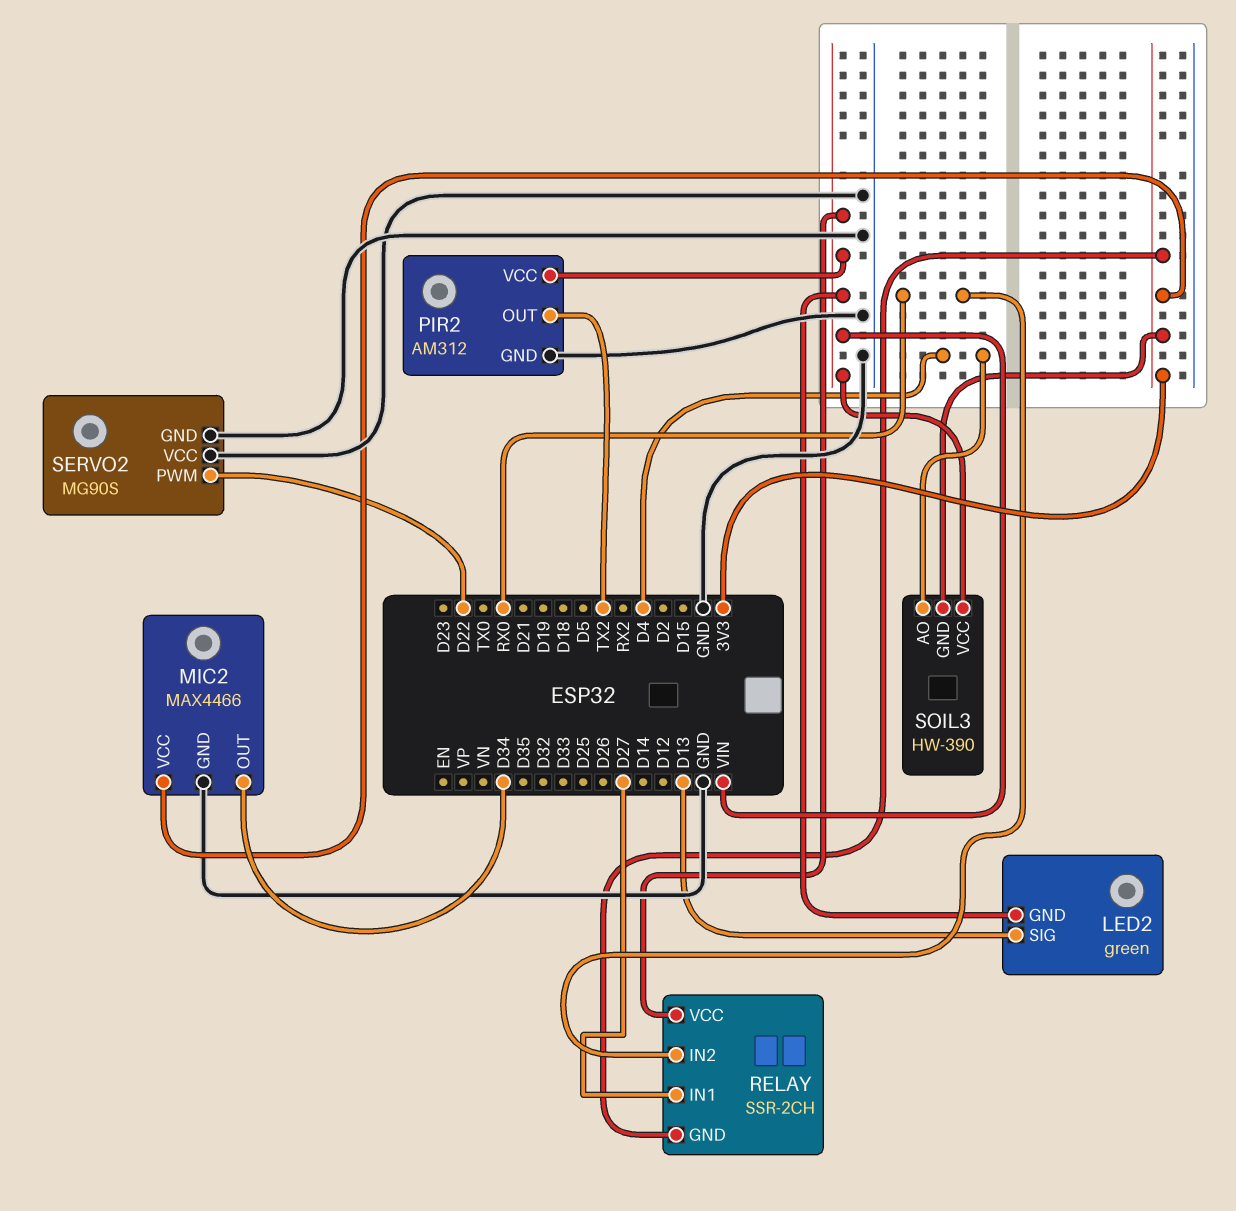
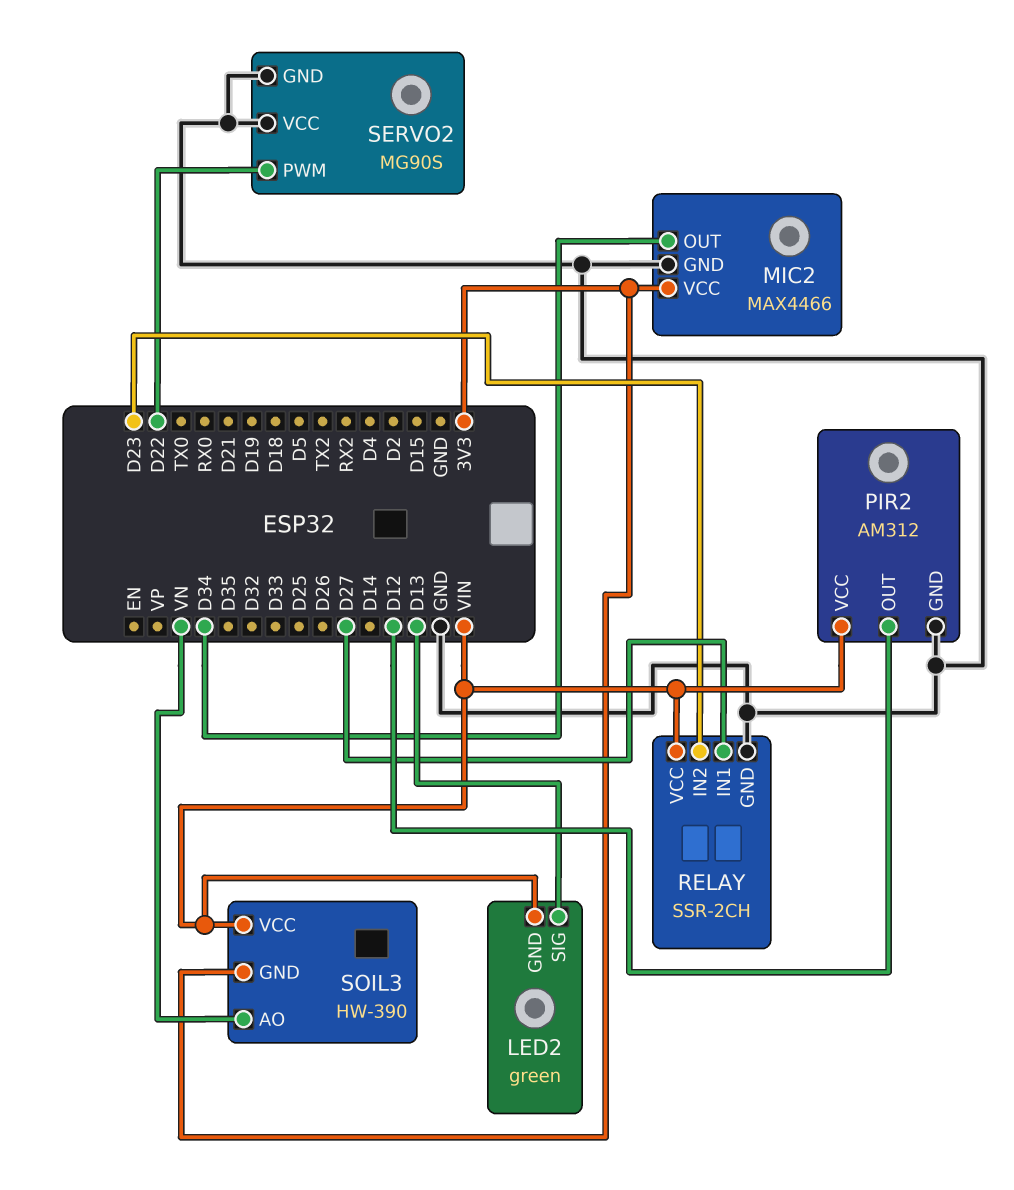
PIR2 pin OUT: TX2 -> D12
RELAY pin GND: 3V3 -> GND
RELAY pin IN2: RX0 -> D23
SOIL3 pin AO: D4 -> VN

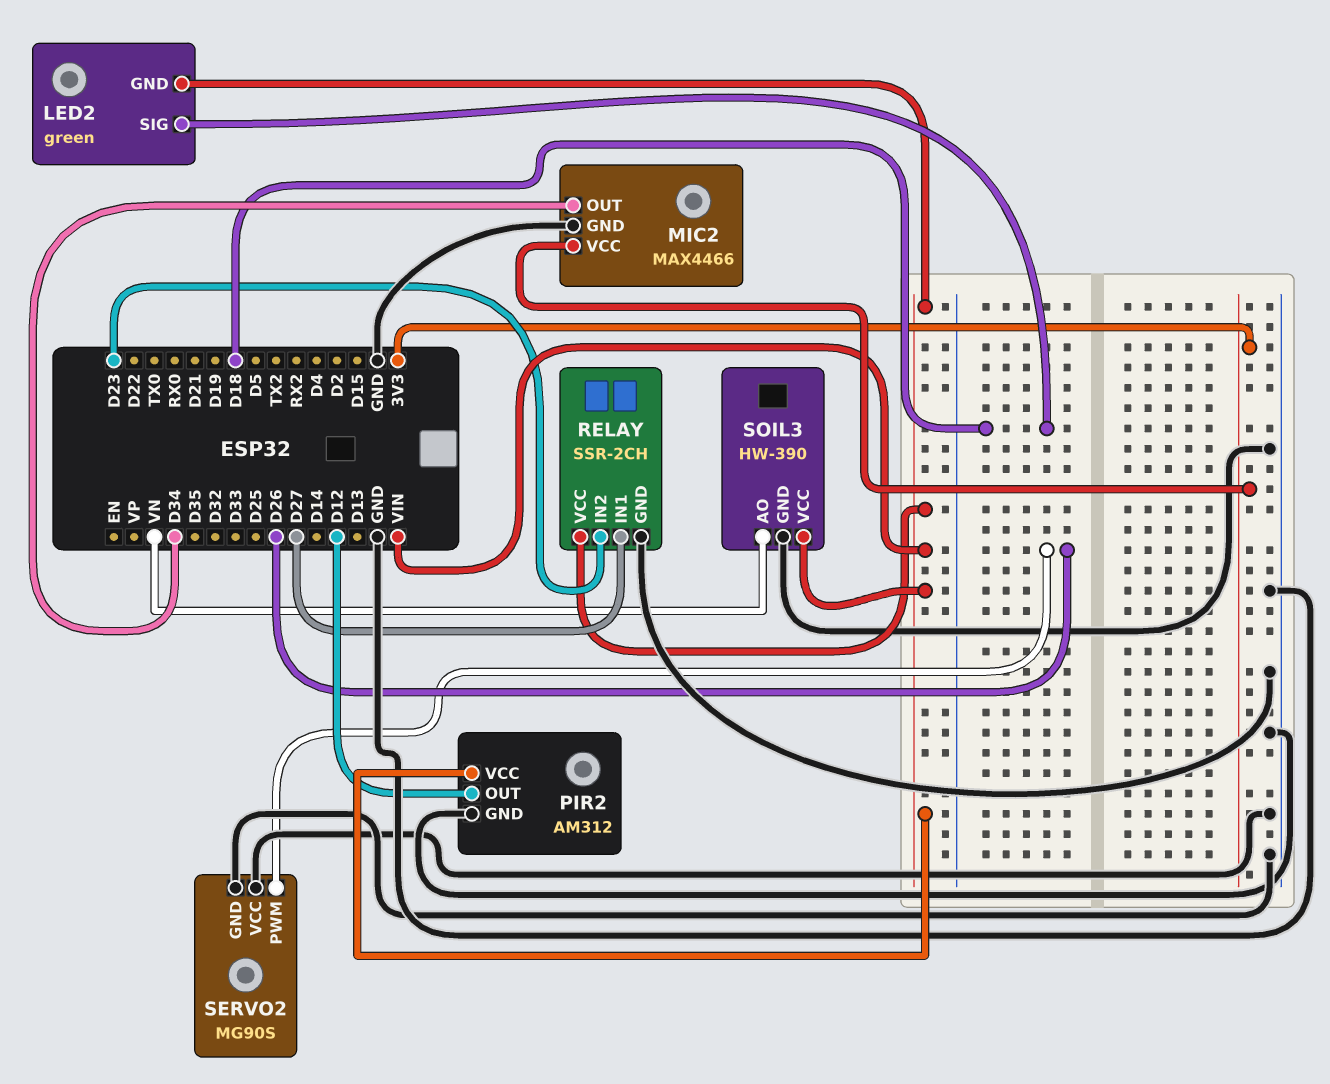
LED2 pin SIG: D13 -> D18
SERVO2 pin PWM: D22 -> D26
SOIL3 pin GND: 3V3 -> GND

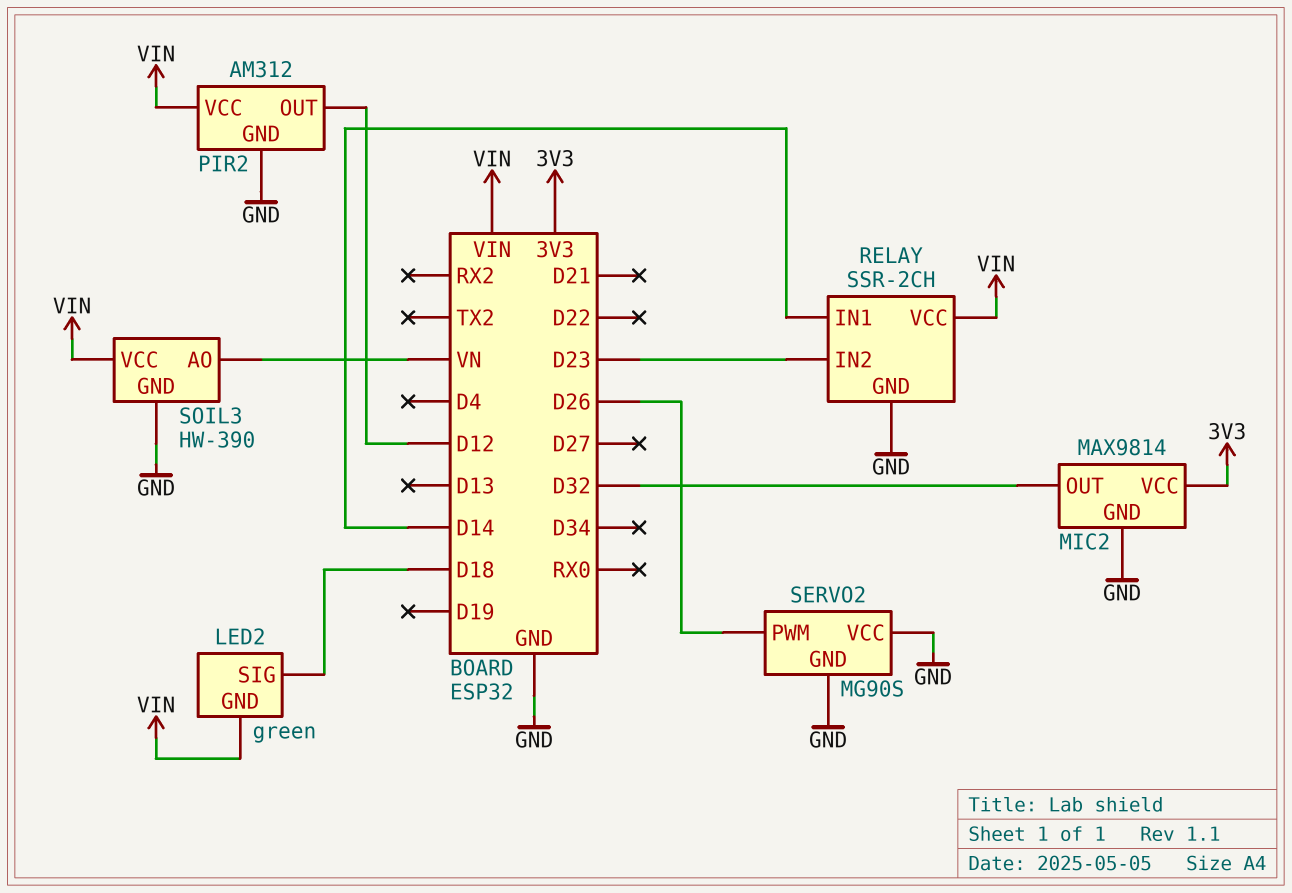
MIC2: MAX4466 -> MAX9814
MIC2 pin OUT: D34 -> D32
RELAY pin IN1: D27 -> D14

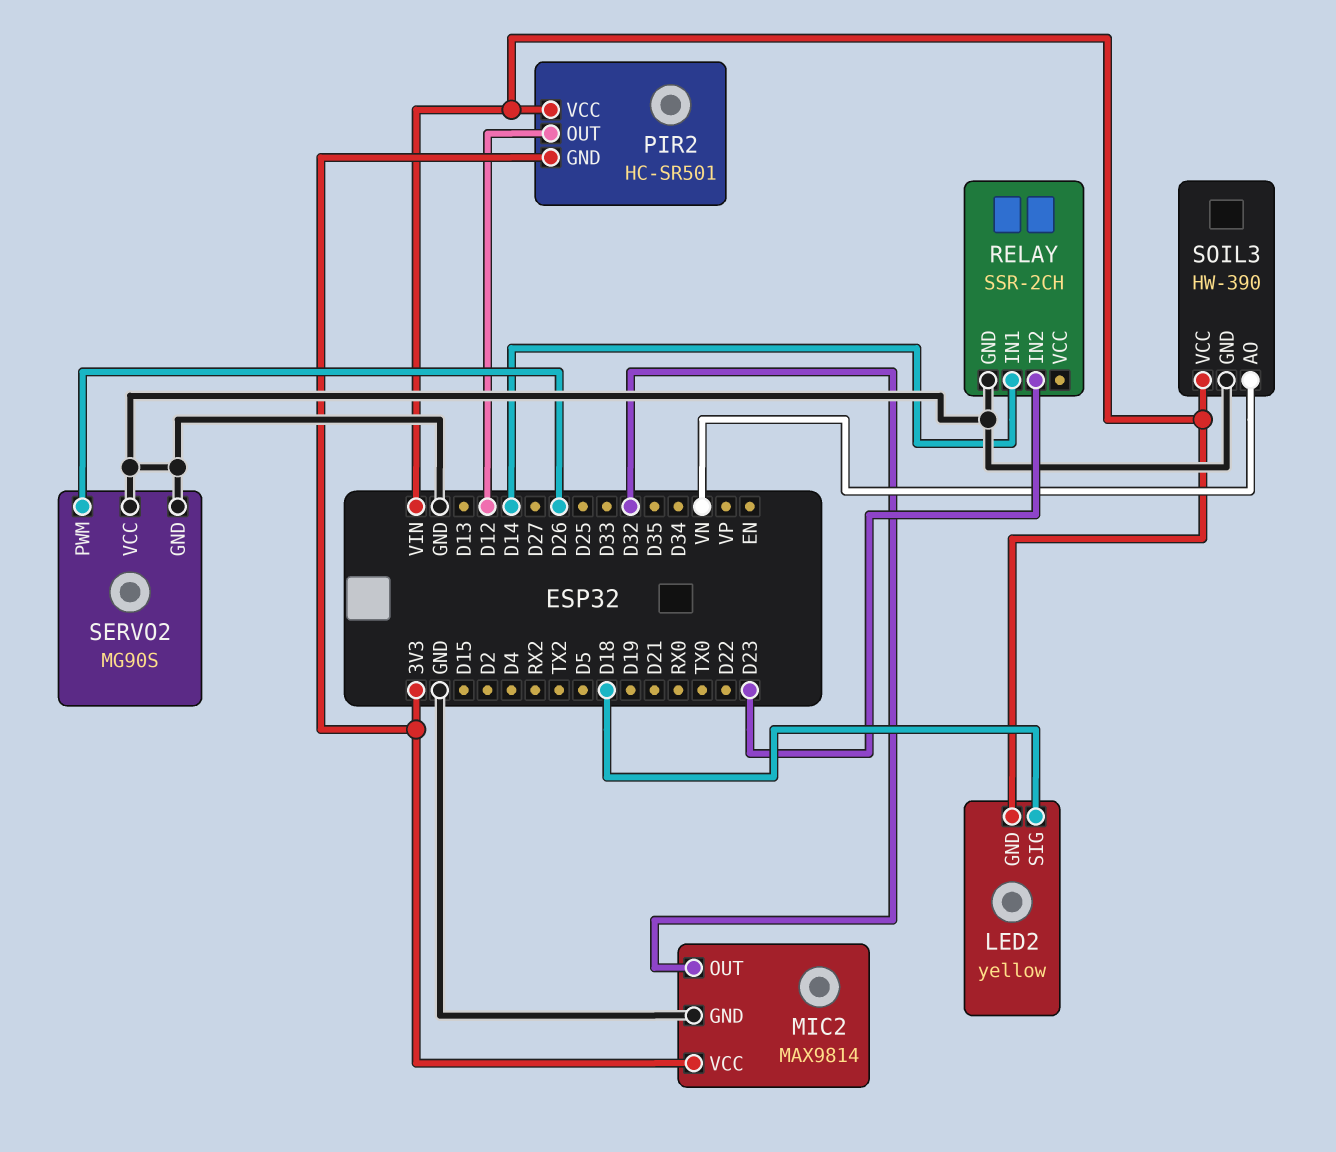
LED2: green -> yellow
PIR2: AM312 -> HC-SR501
PIR2 pin GND: GND -> 3V3
RELAY pin VCC: VIN -> none

